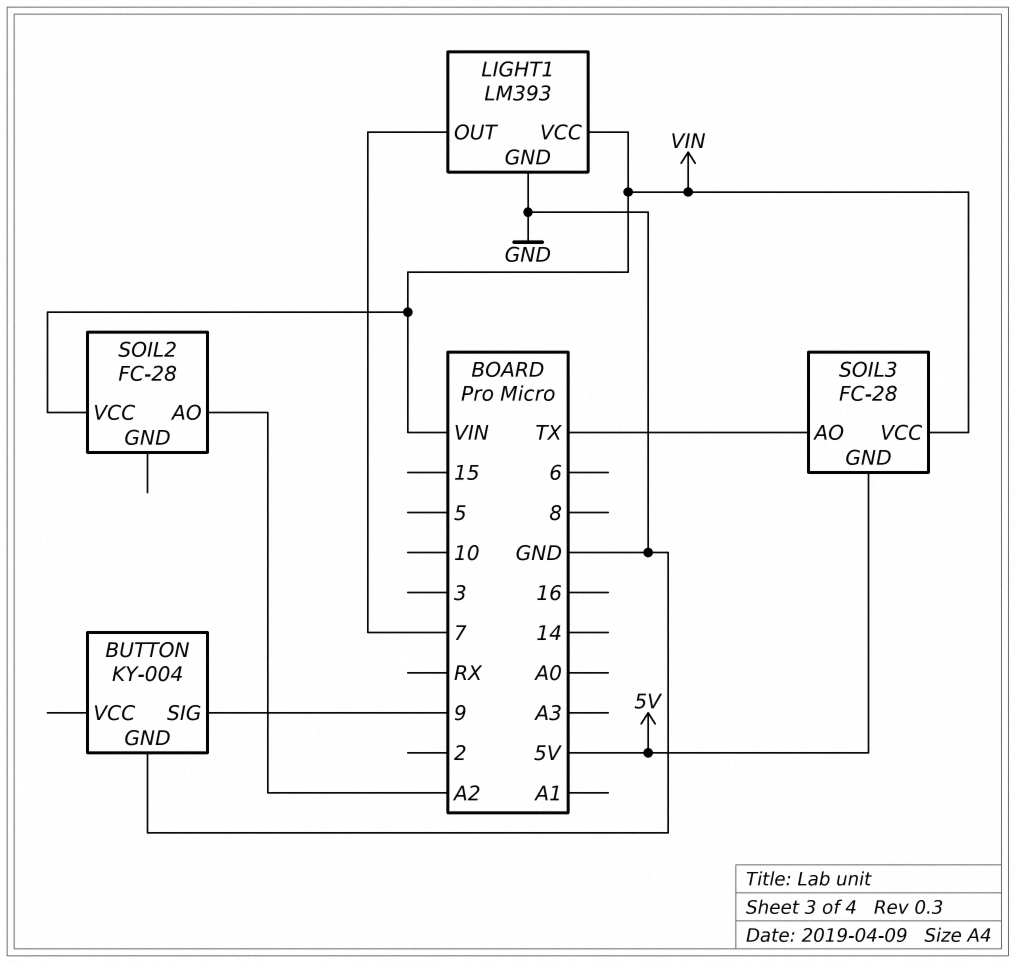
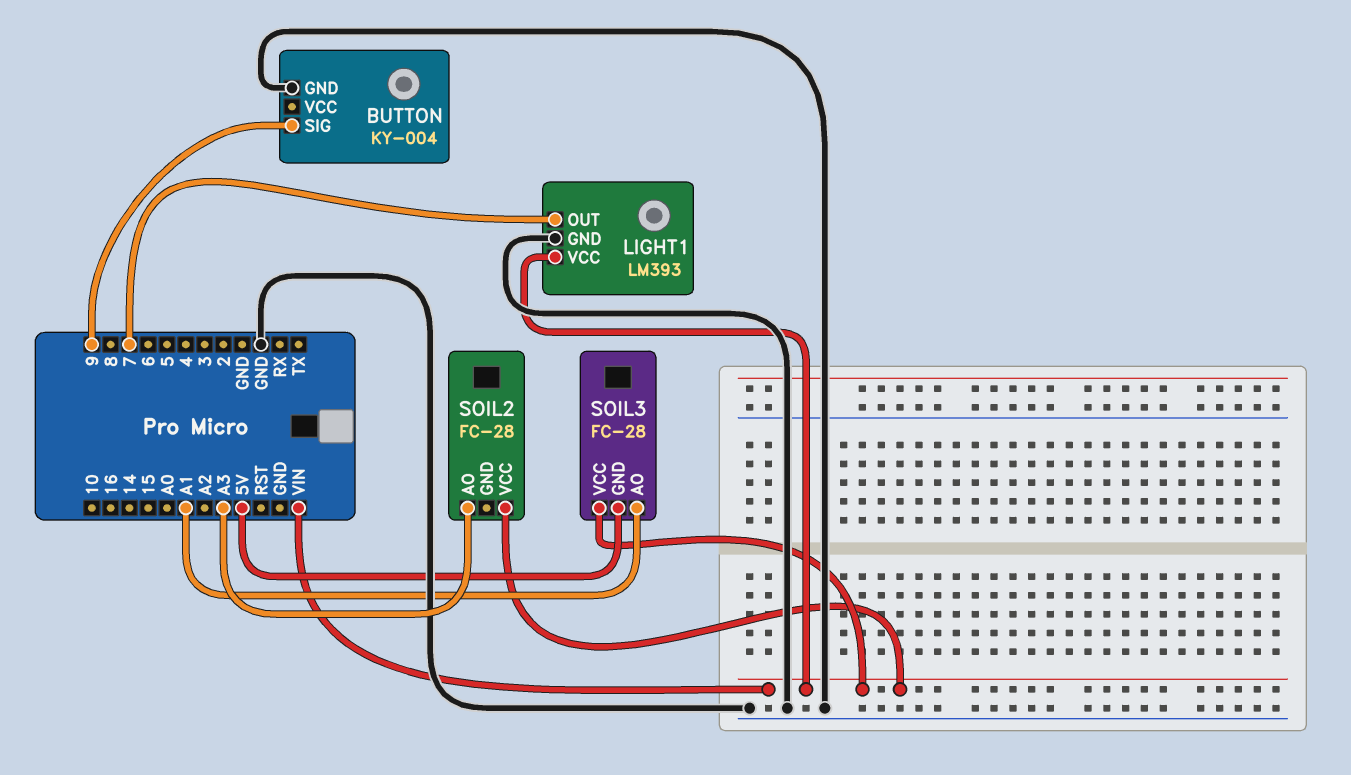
SOIL2 pin AO: A2 -> A3
SOIL3 pin AO: TX -> A1

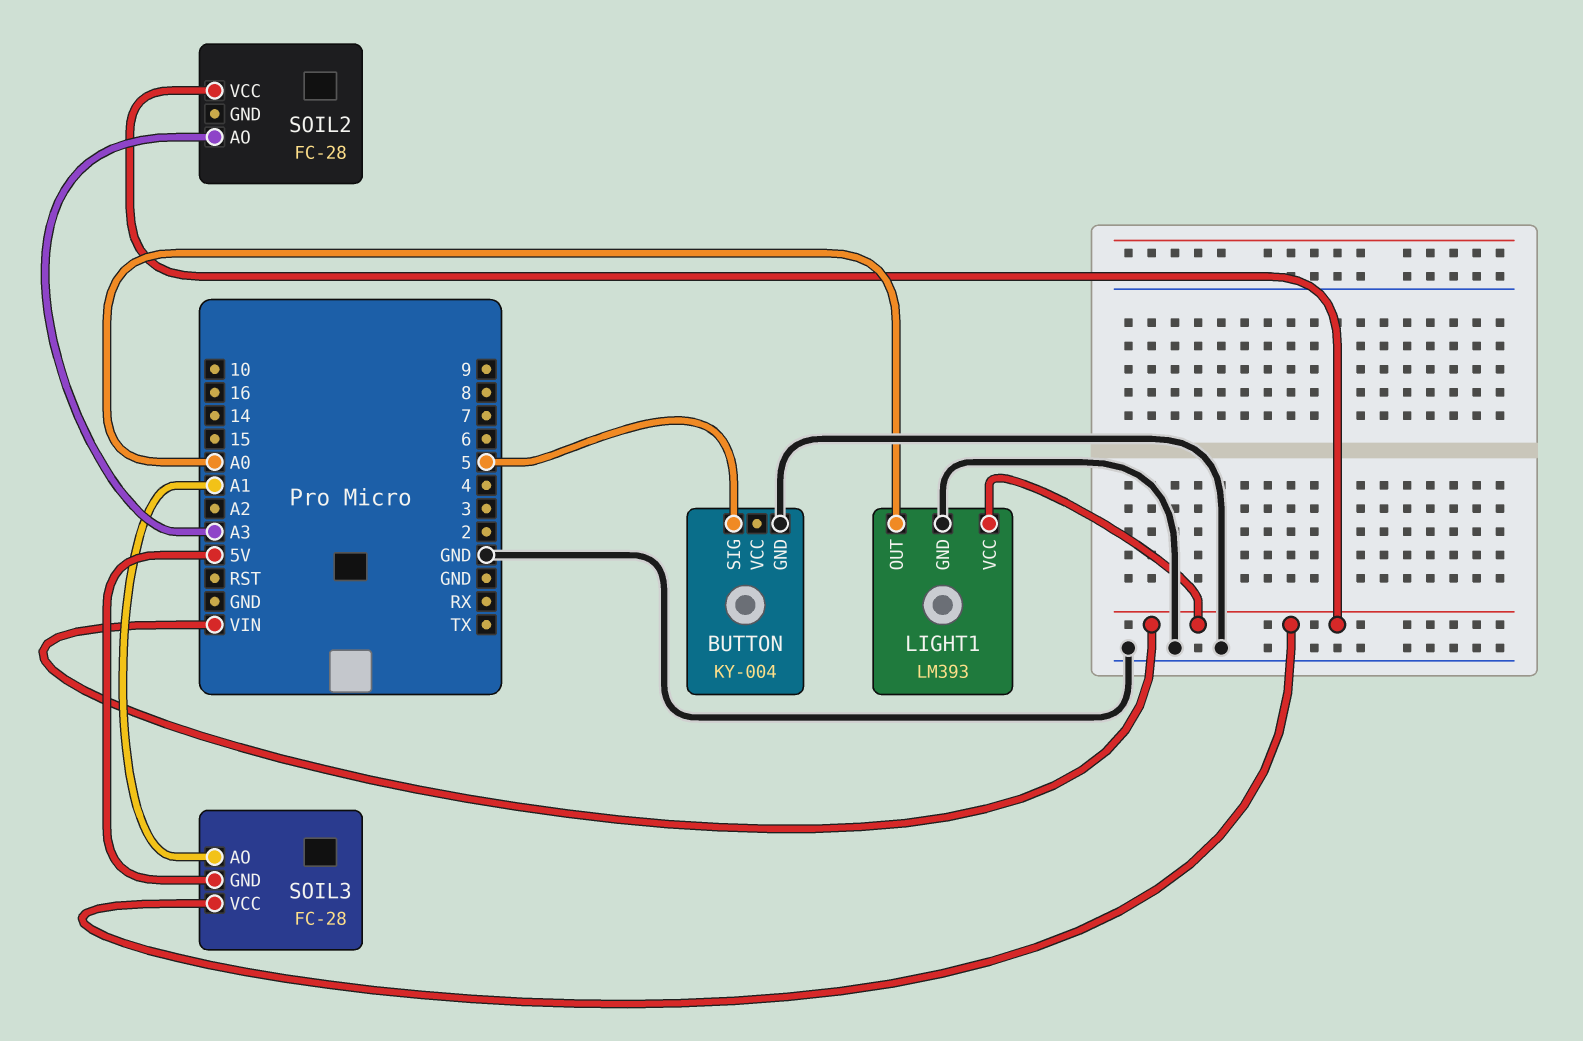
BUTTON pin SIG: 9 -> 5
LIGHT1 pin OUT: 7 -> A0

